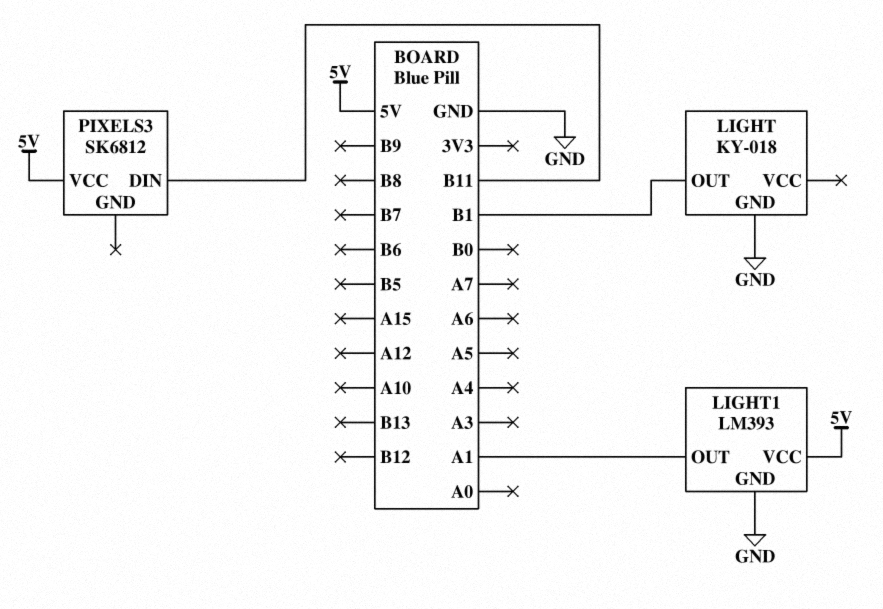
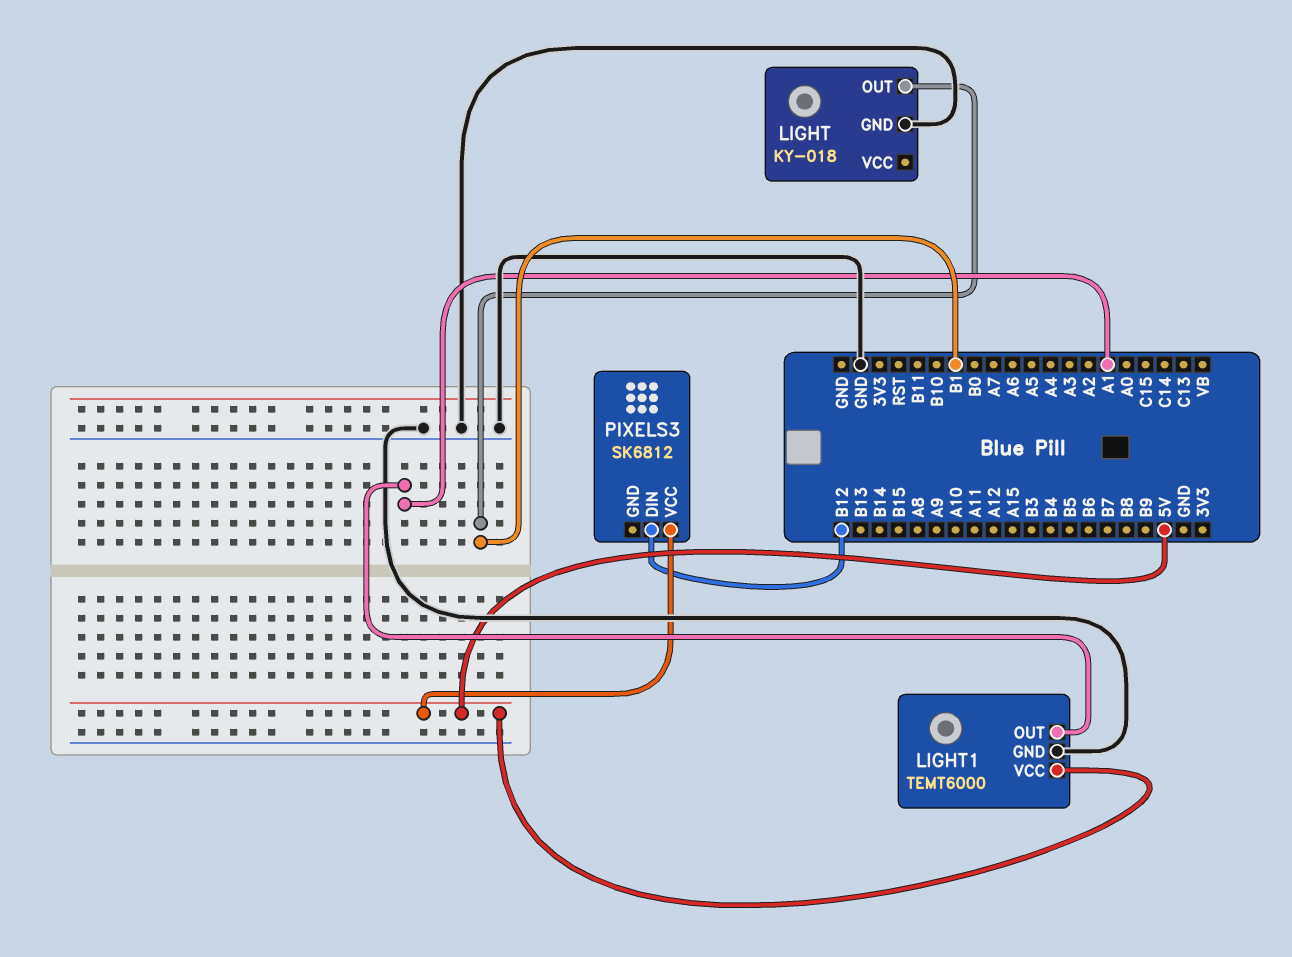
LIGHT1: LM393 -> TEMT6000
PIXELS3 pin DIN: B11 -> B12

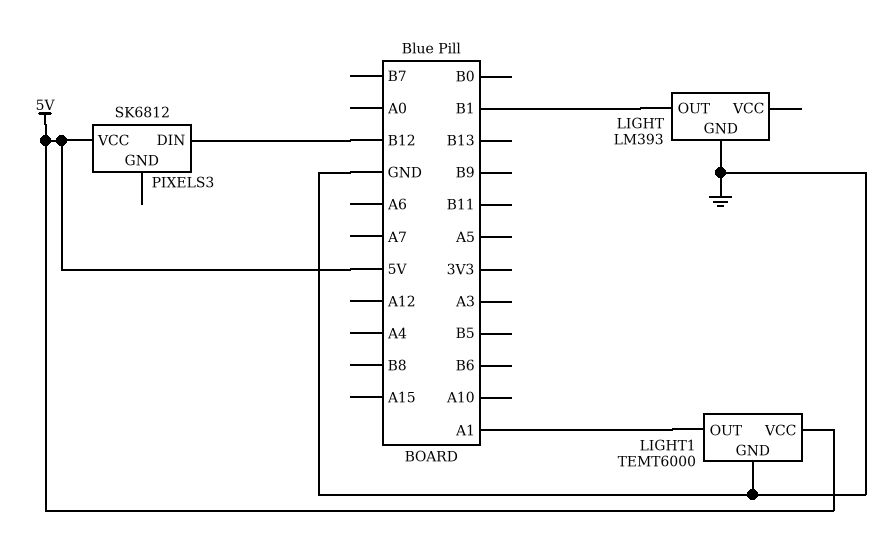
LIGHT: KY-018 -> LM393

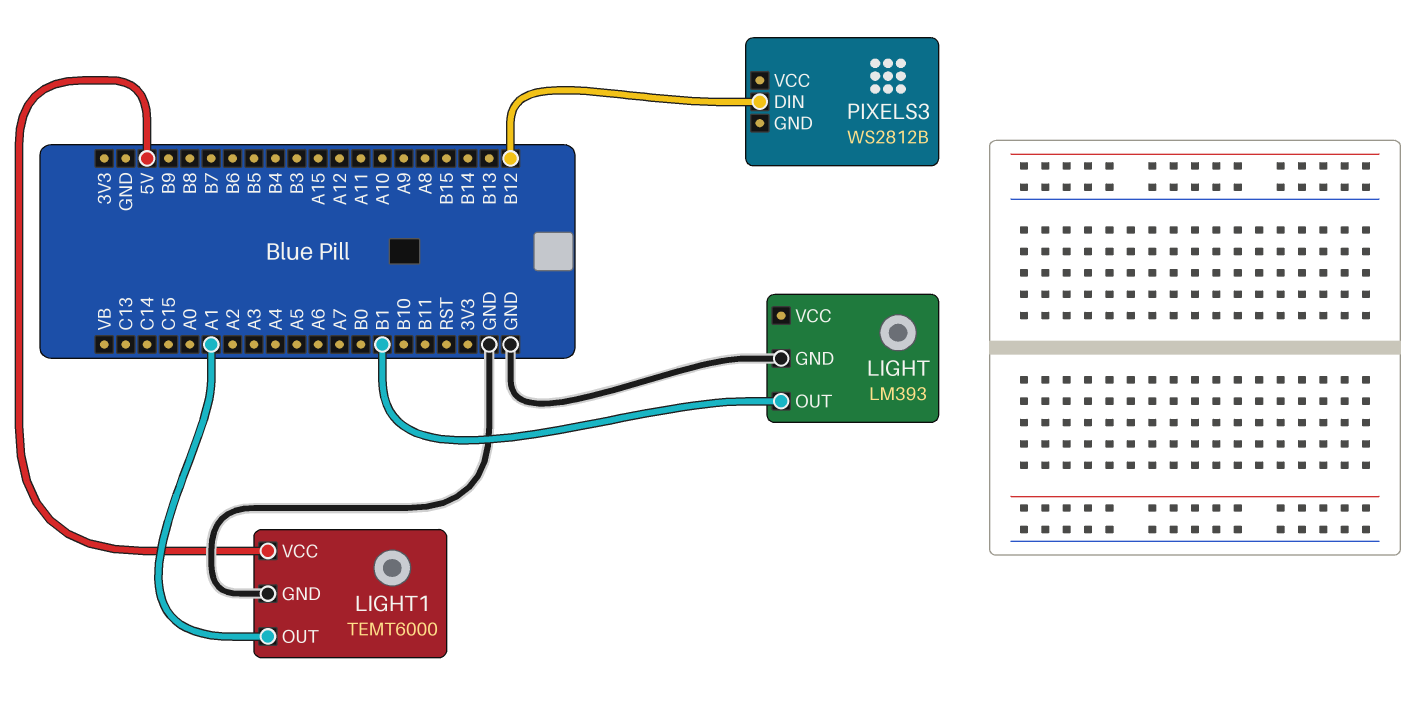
PIXELS3: SK6812 -> WS2812B
PIXELS3 pin VCC: 5V -> none

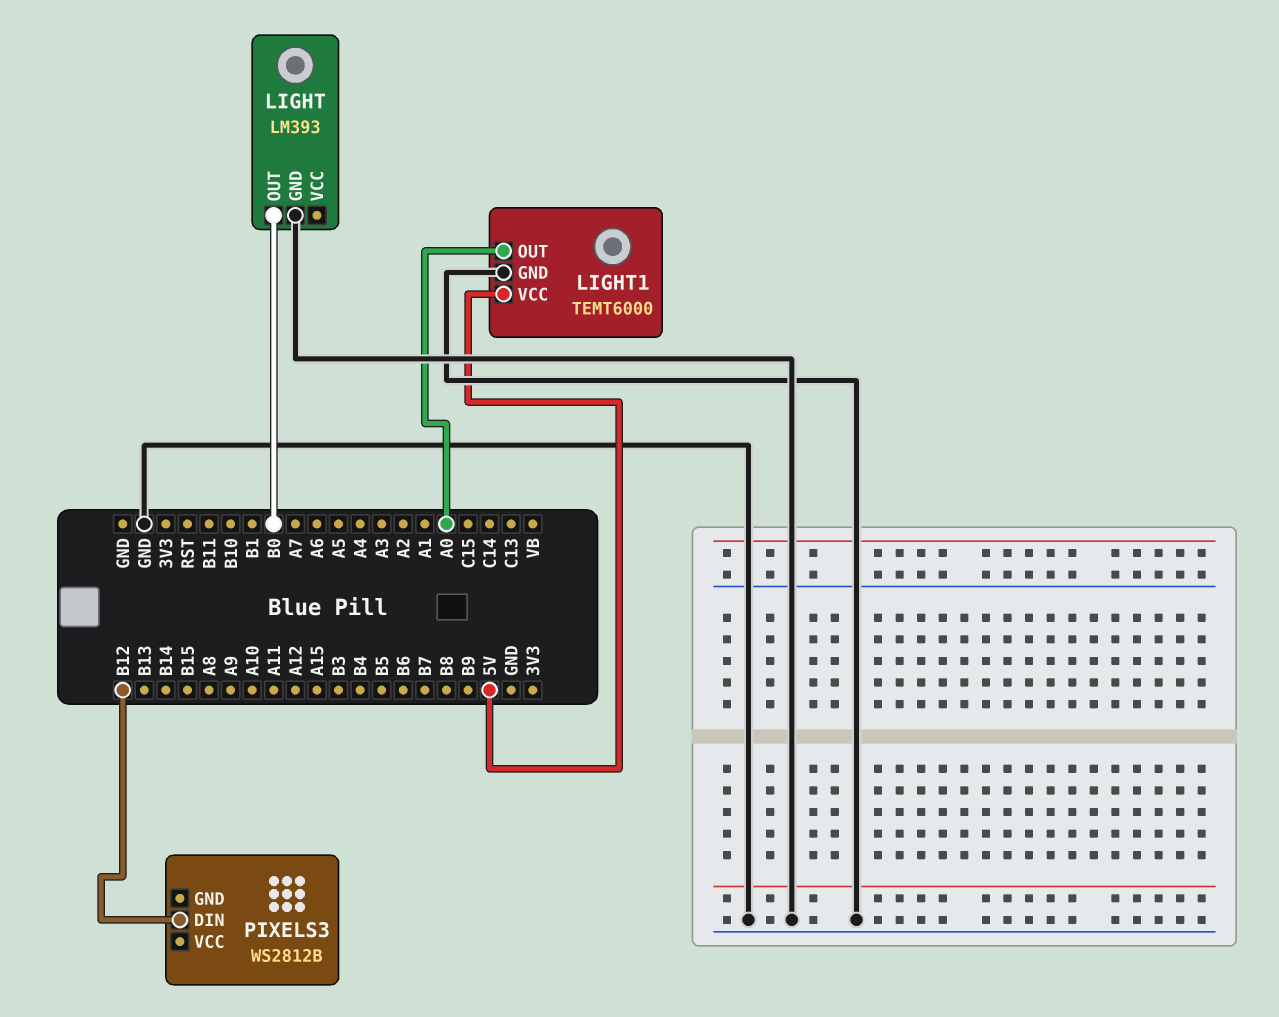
LIGHT pin OUT: B1 -> B0
LIGHT1 pin OUT: A1 -> A0

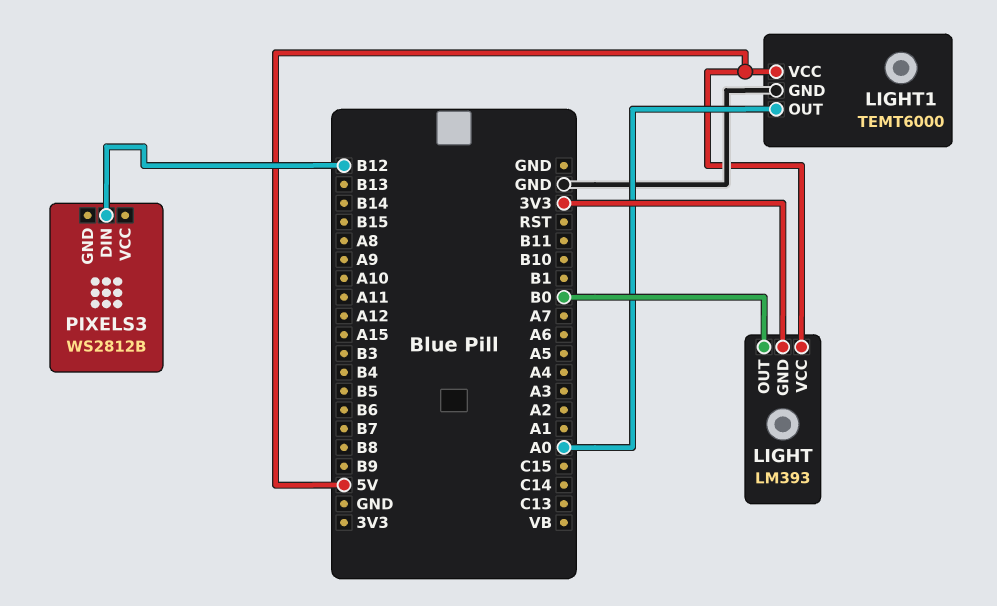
LIGHT pin GND: GND -> 3V3
LIGHT pin VCC: none -> 5V

